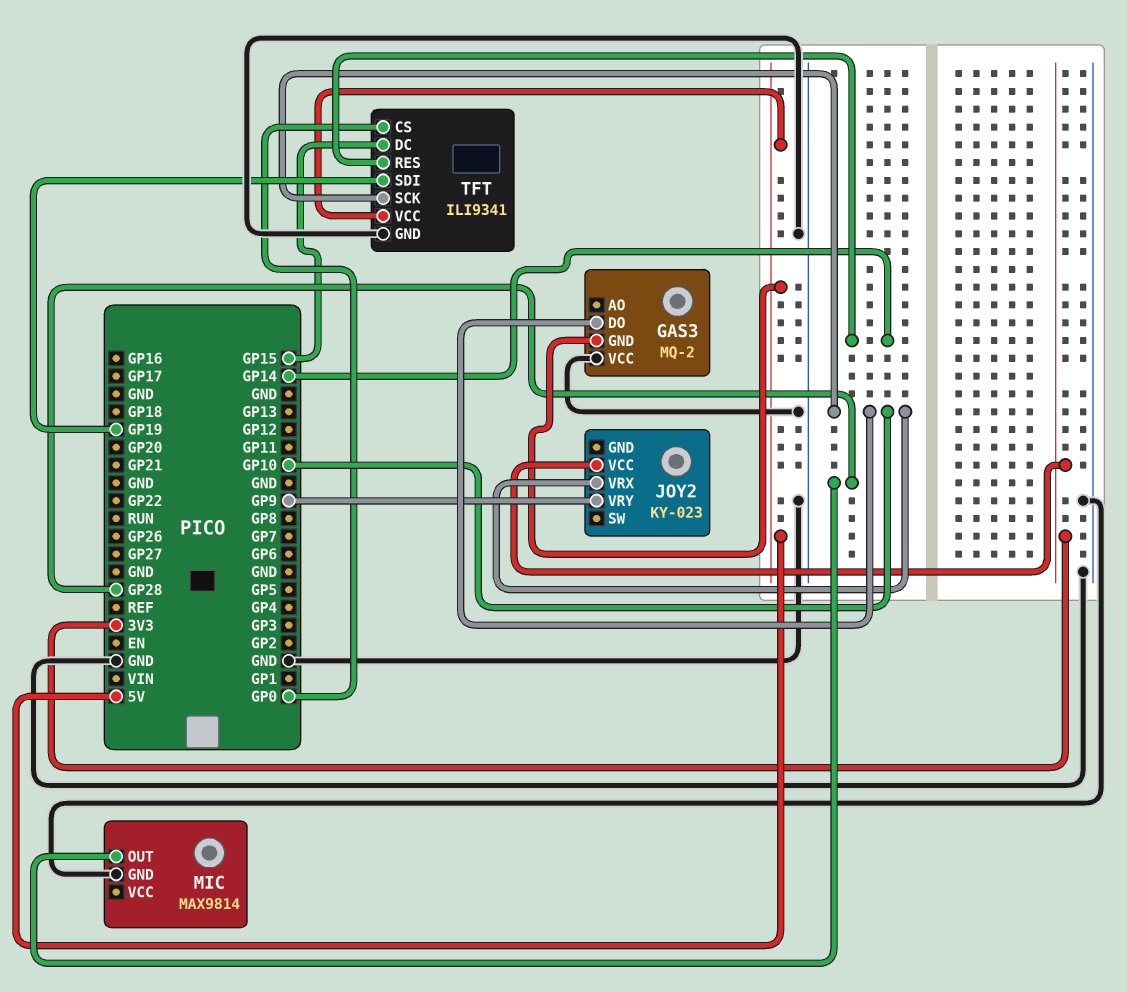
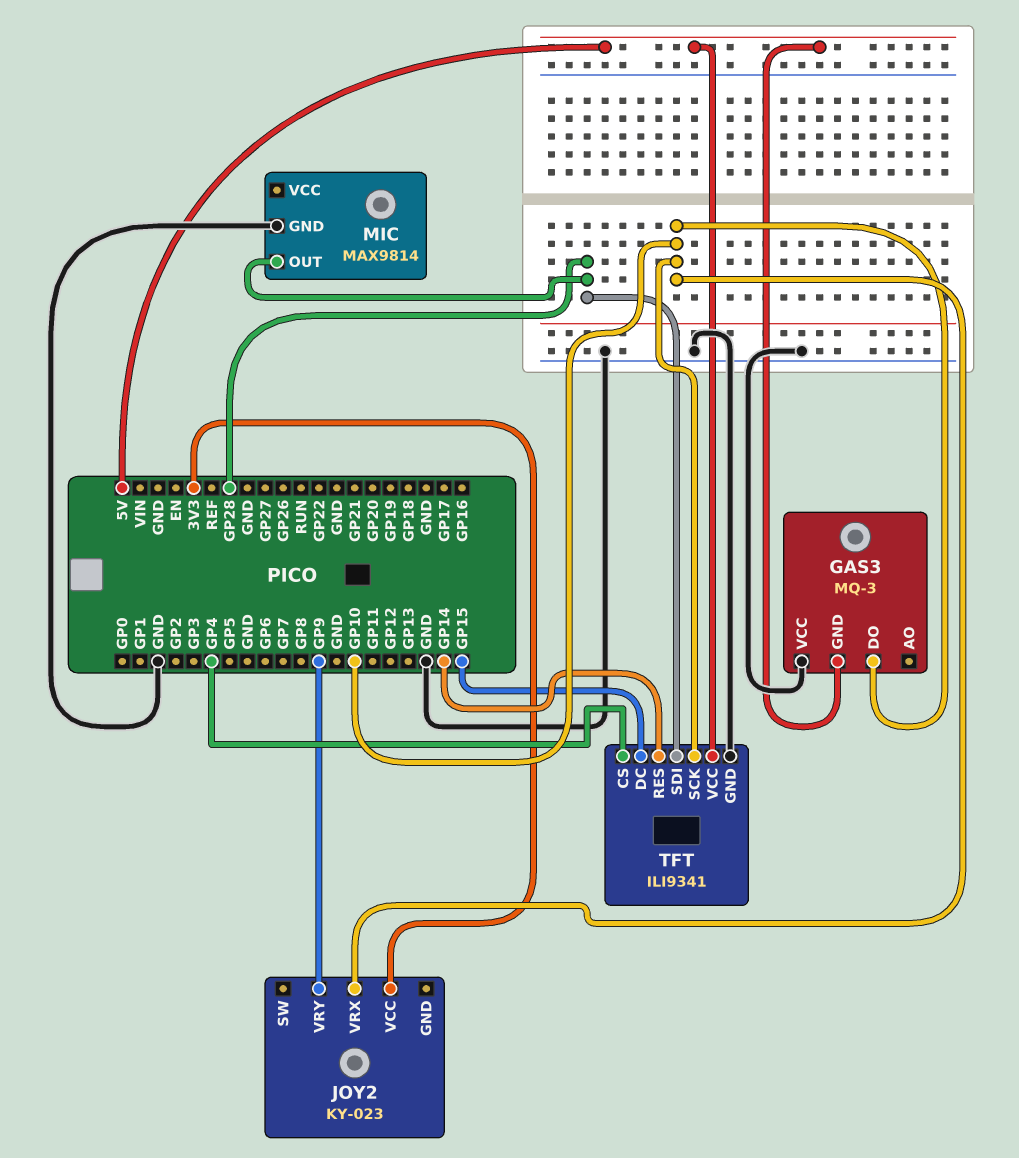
GAS3: MQ-2 -> MQ-3
TFT pin CS: GP0 -> GP4
TFT pin SDI: GP19 -> GP28

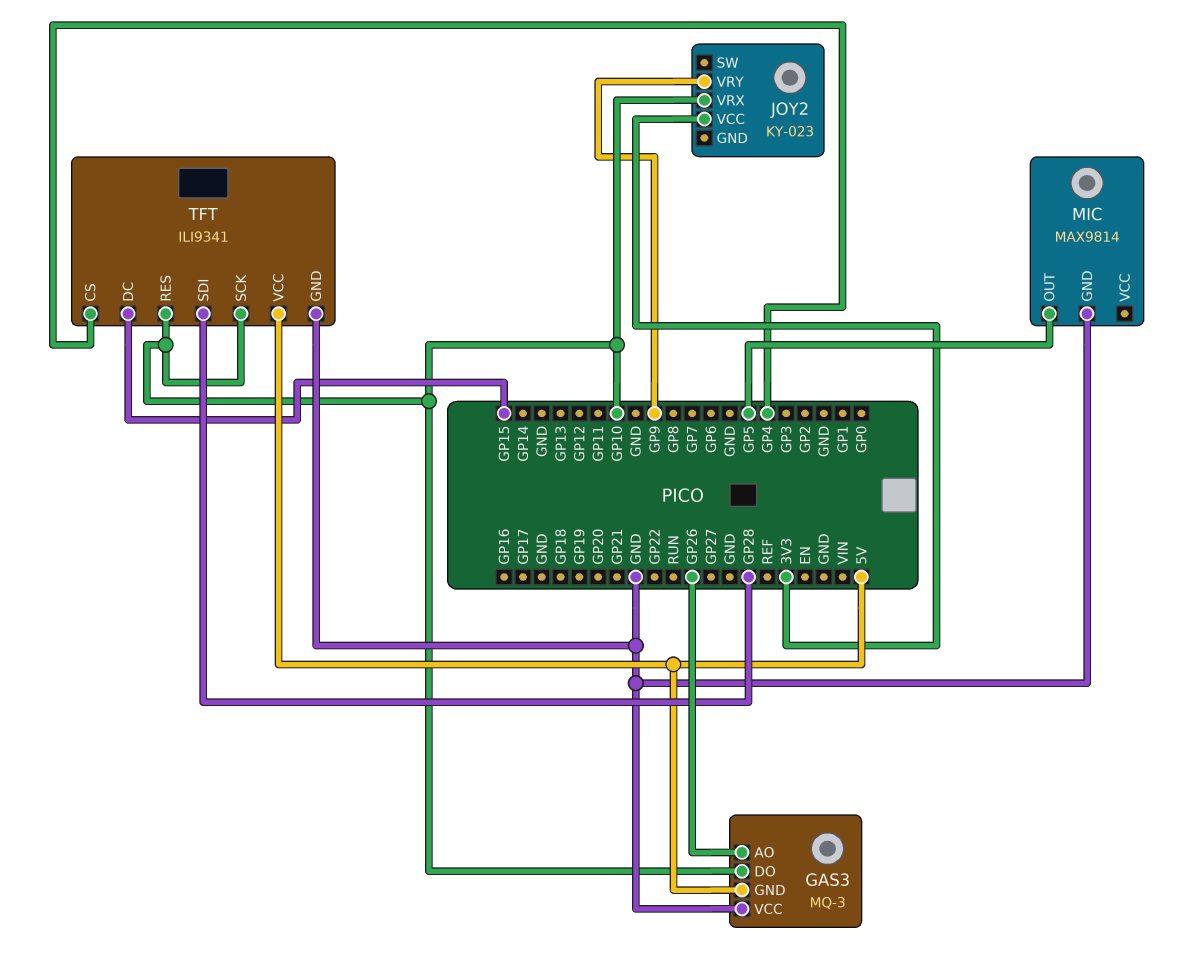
GAS3 pin AO: none -> GP26
MIC pin OUT: GP28 -> GP5
TFT pin RES: GP14 -> GP10

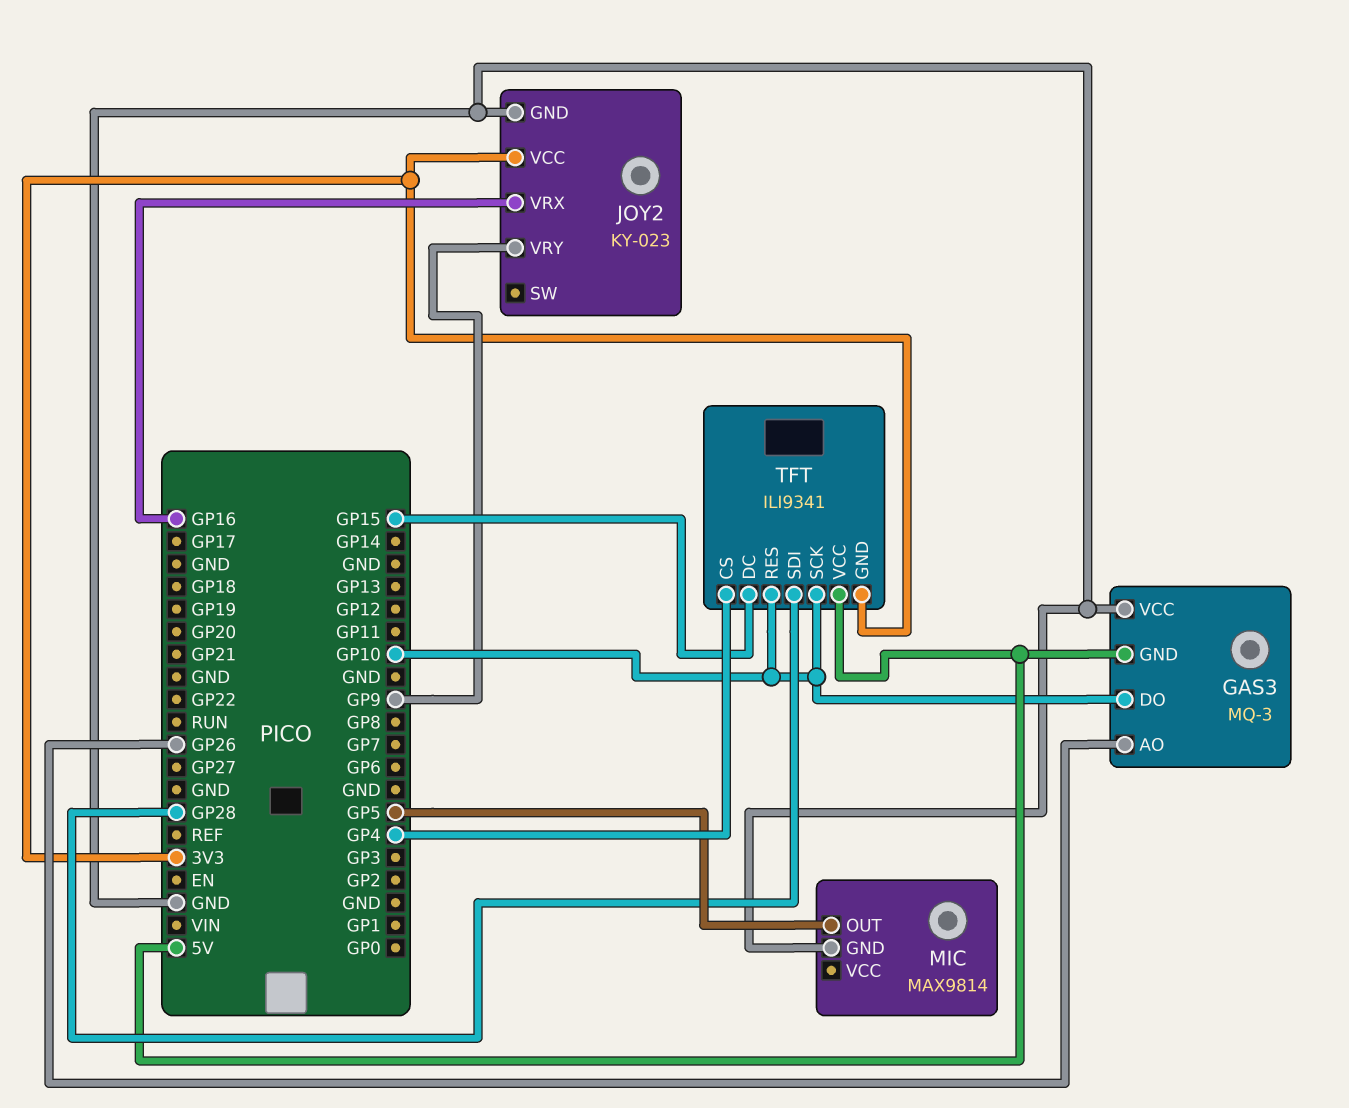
JOY2 pin GND: none -> GND
JOY2 pin VRX: GP10 -> GP16
TFT pin GND: GND -> 3V3

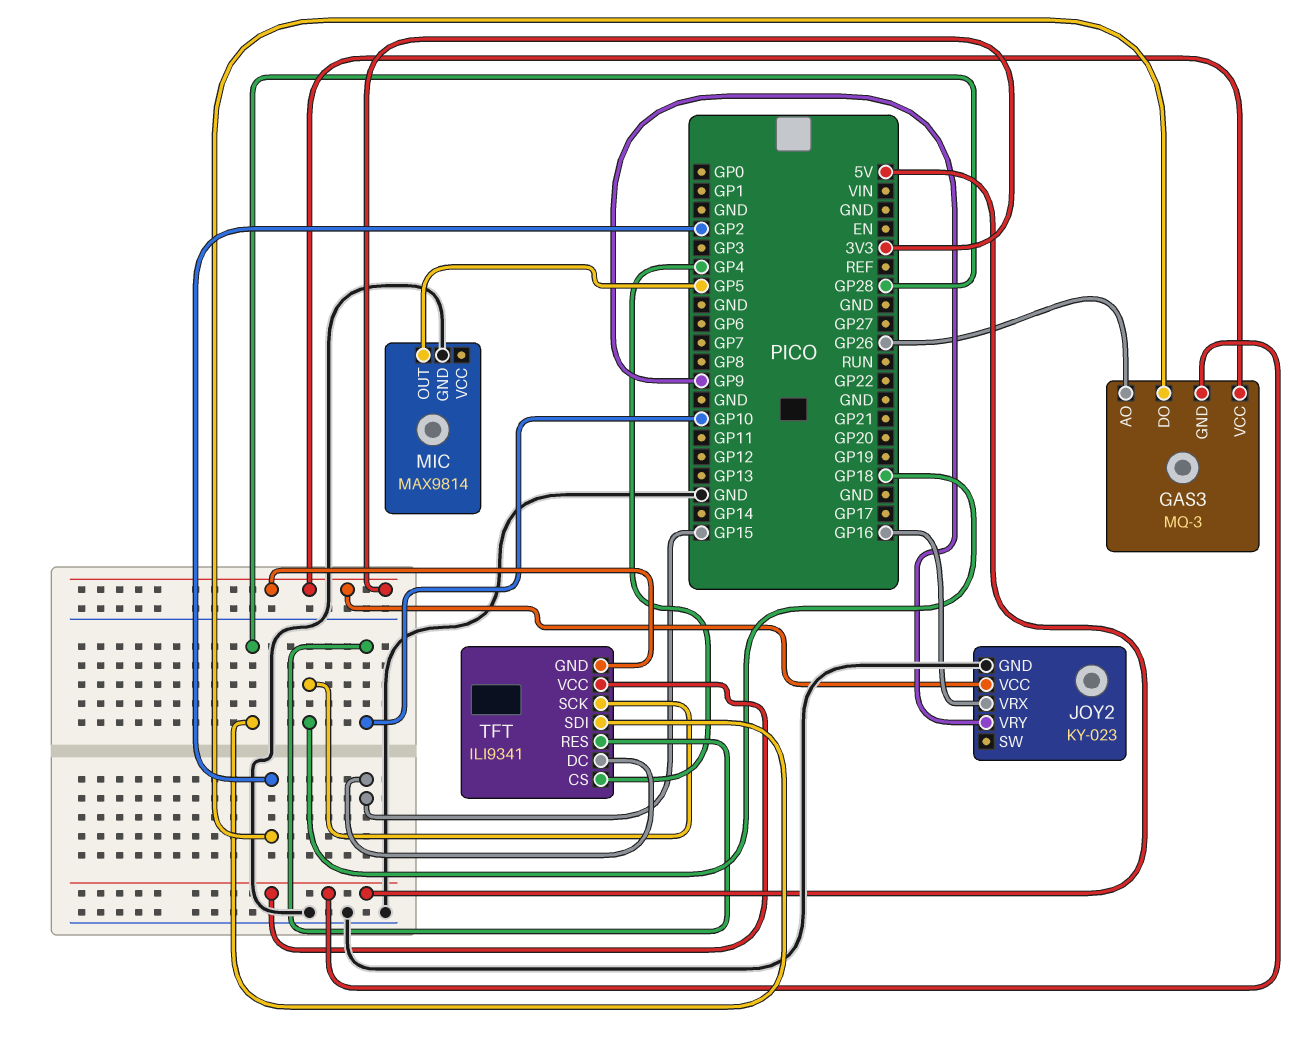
GAS3 pin DO: GP10 -> GP2
GAS3 pin VCC: GND -> 3V3
TFT pin SCK: GP10 -> GP18

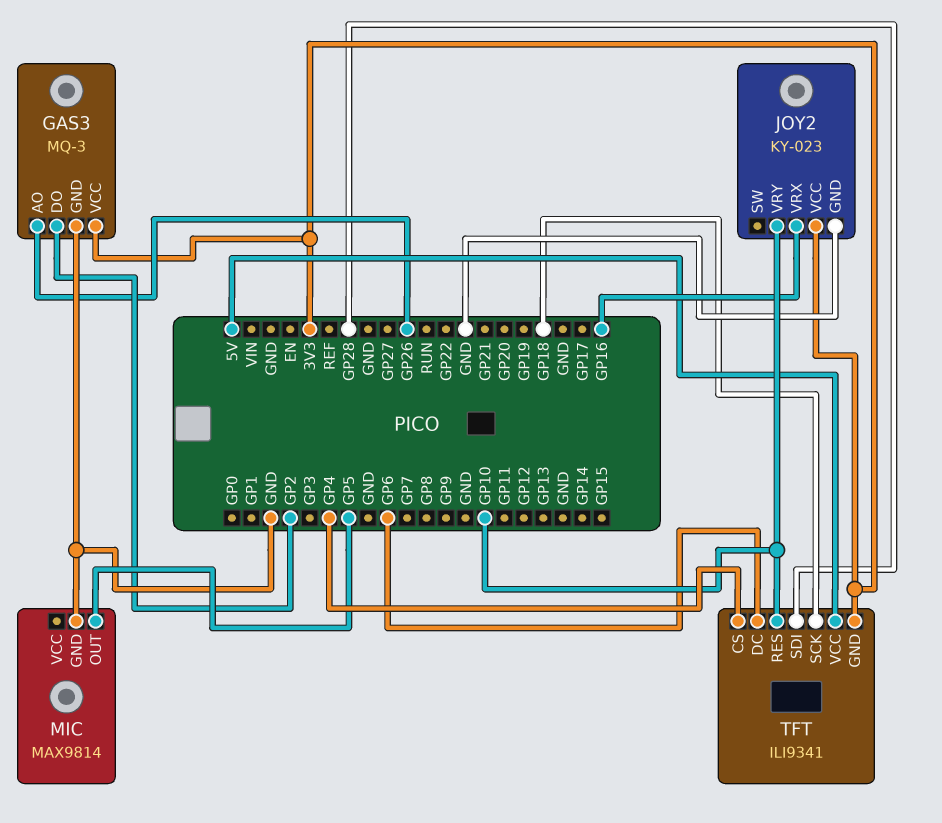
GAS3 pin GND: 5V -> GND
JOY2 pin VRY: GP9 -> GP10
TFT pin DC: GP15 -> GP6

